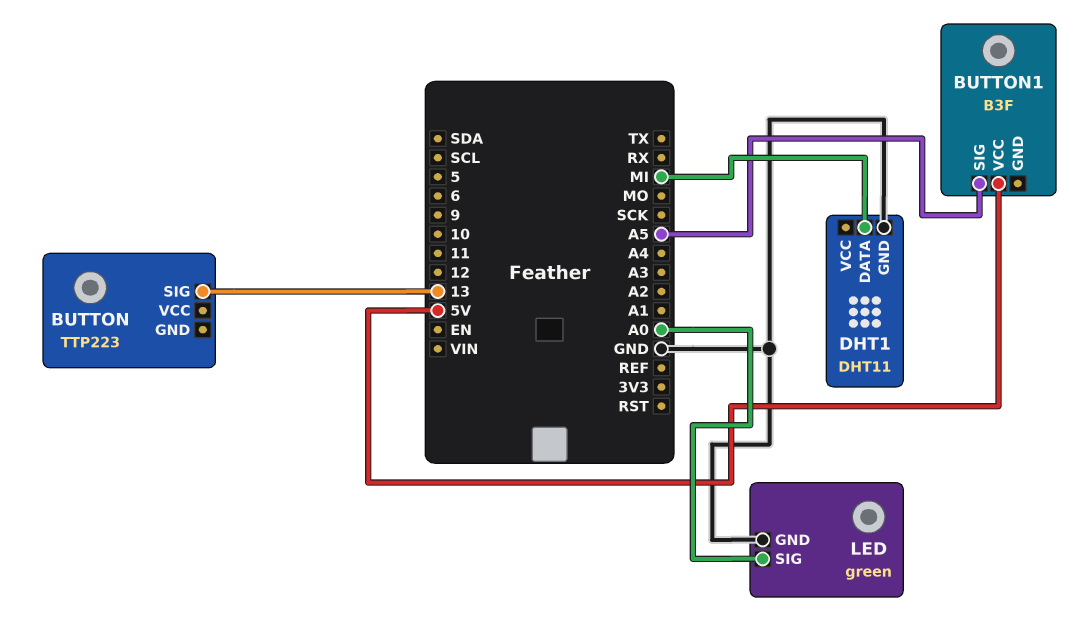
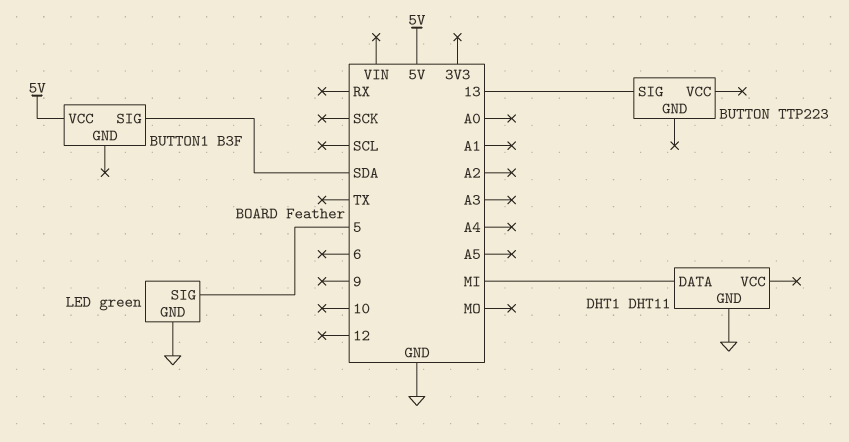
BUTTON1 pin SIG: A5 -> SDA
LED pin SIG: A0 -> 5

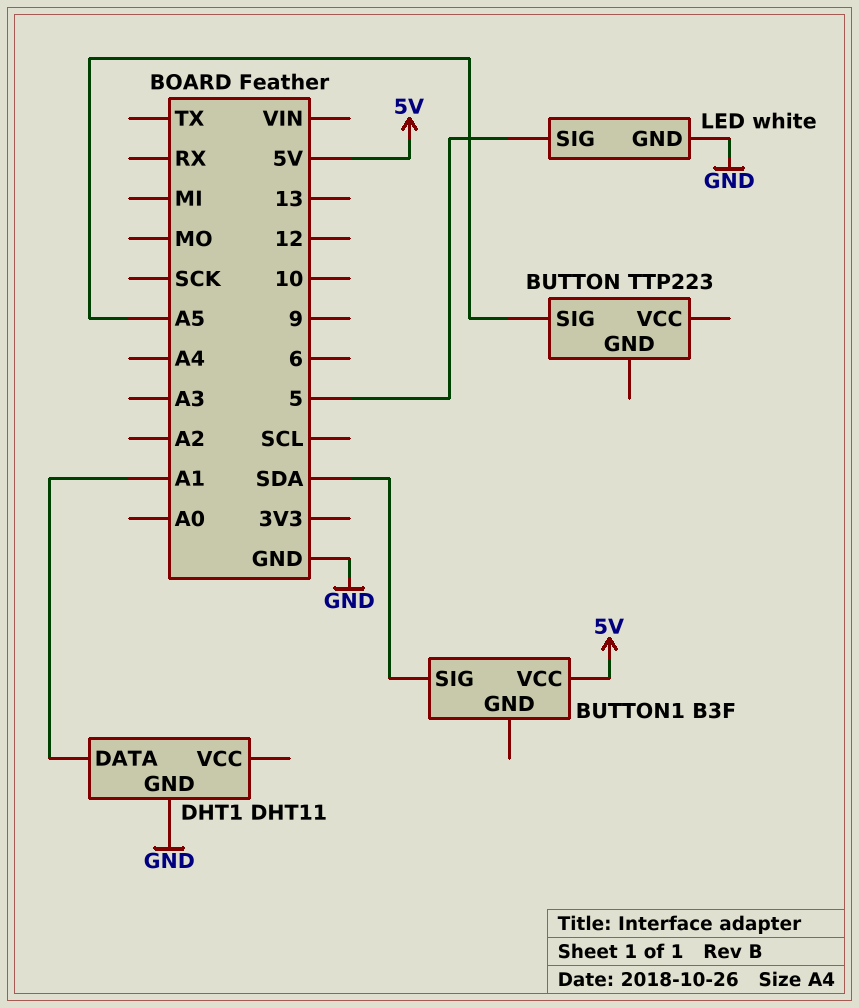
BUTTON pin SIG: 13 -> A5
DHT1 pin DATA: MI -> A1
LED: green -> white

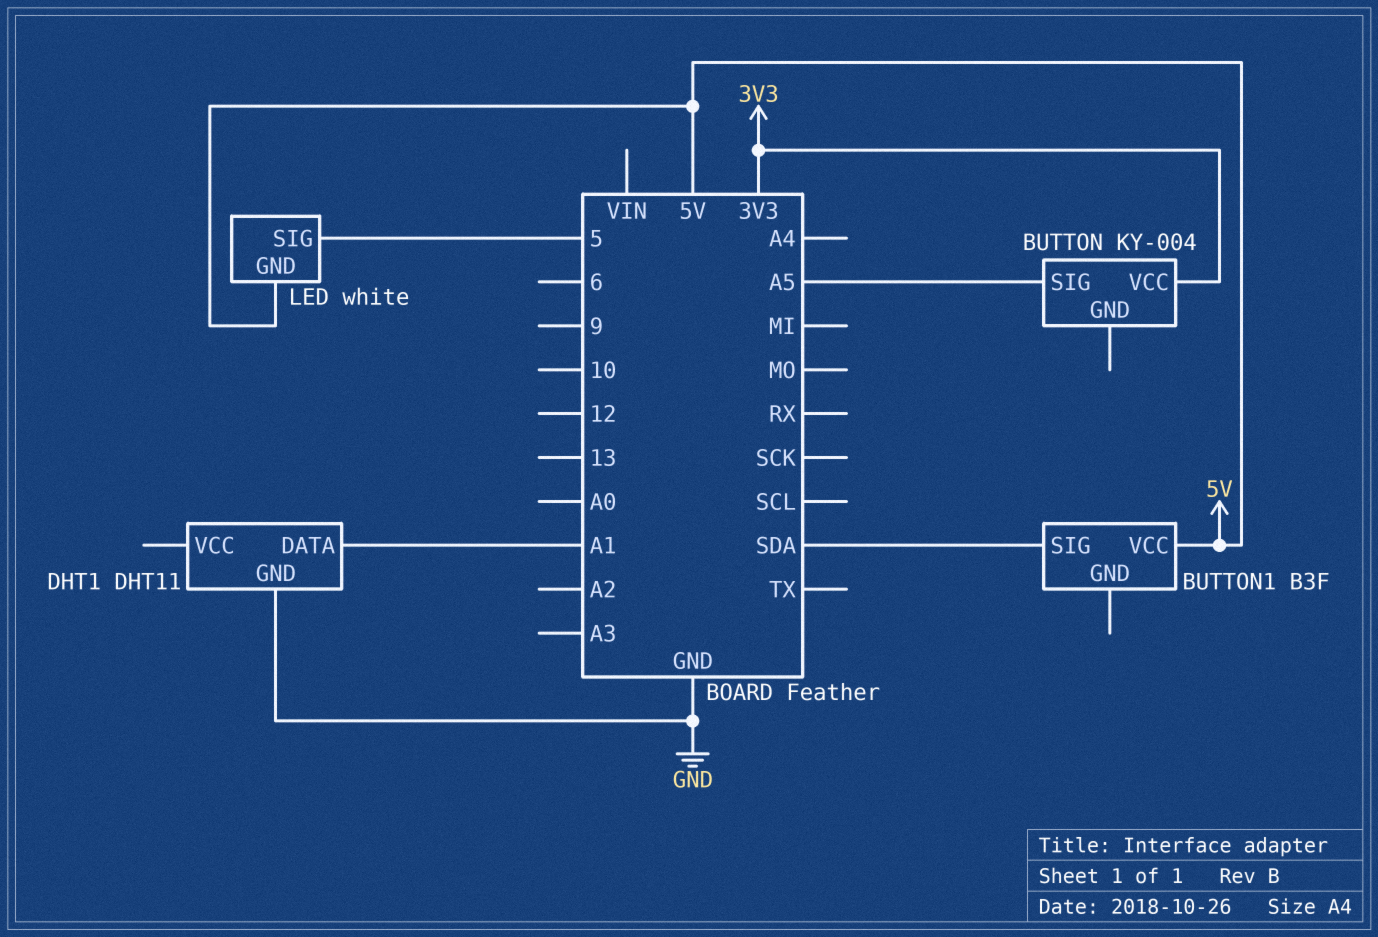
BUTTON: TTP223 -> KY-004
BUTTON pin VCC: none -> 3V3
LED pin GND: GND -> 5V

